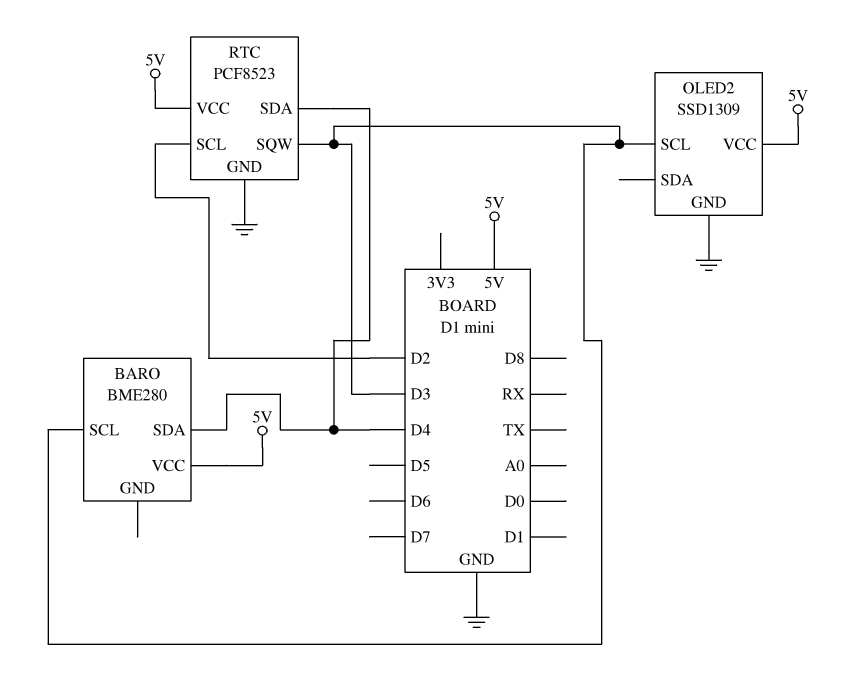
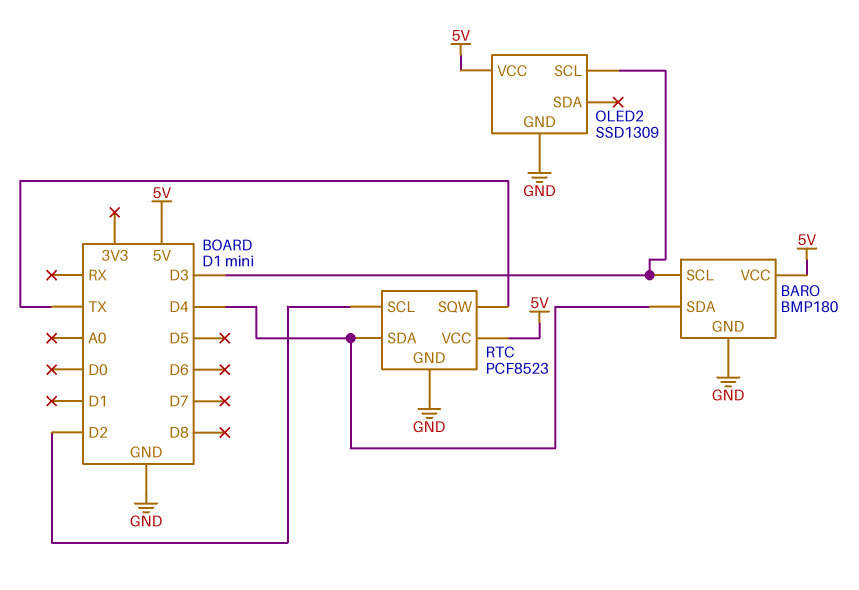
BARO: BME280 -> BMP180
BARO pin GND: none -> GND
RTC pin SQW: D3 -> TX

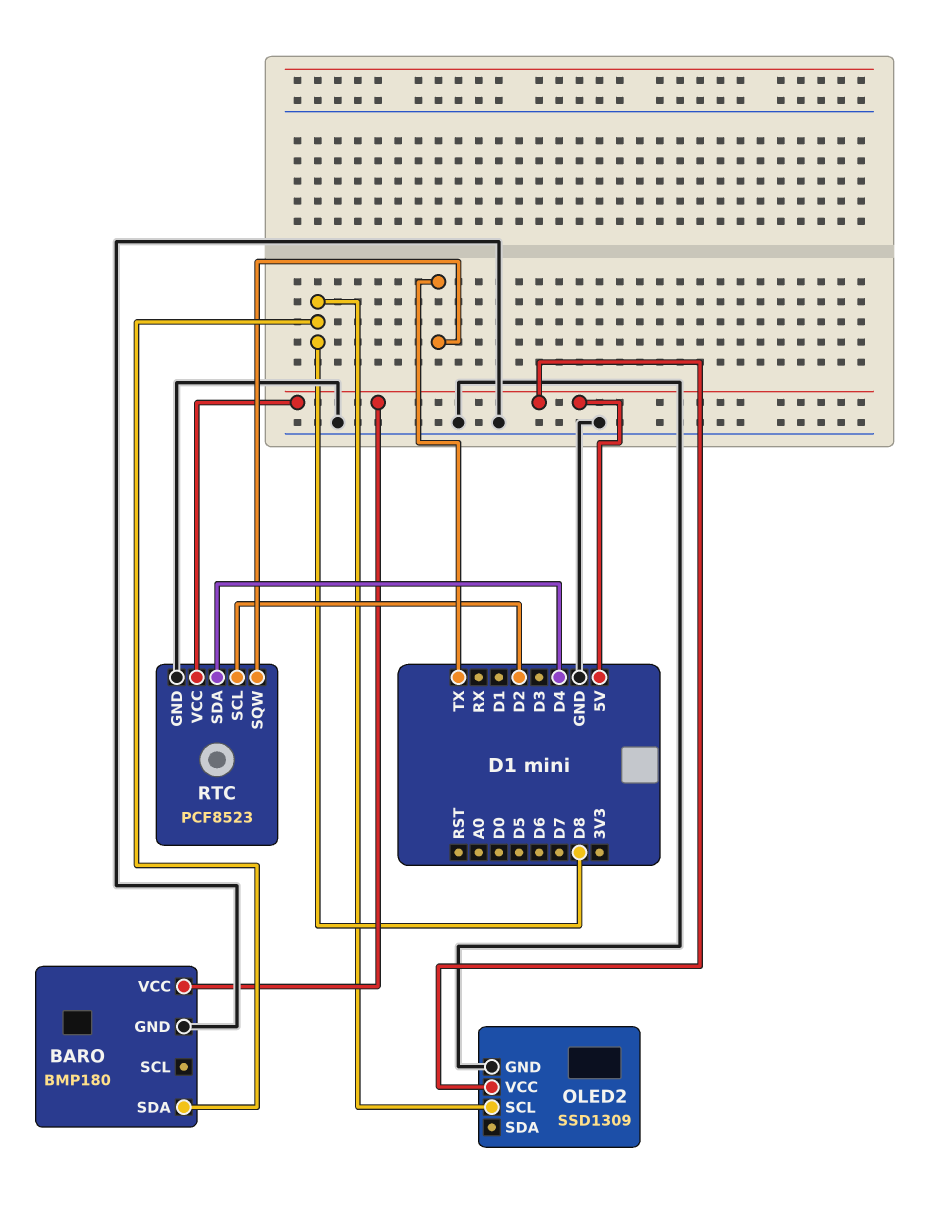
BARO pin SCL: D3 -> none
BARO pin SDA: D4 -> D8
OLED2 pin SCL: D3 -> D8

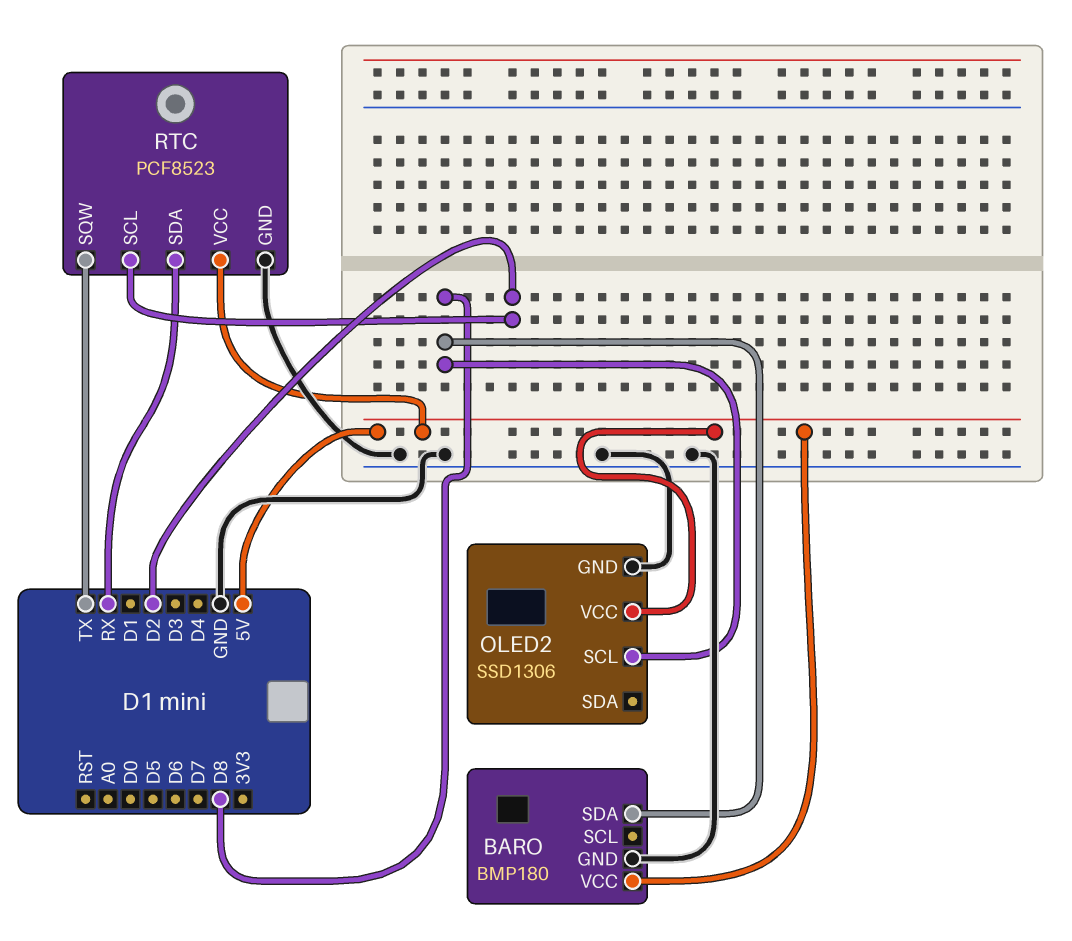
OLED2: SSD1309 -> SSD1306
RTC pin SDA: D4 -> RX

